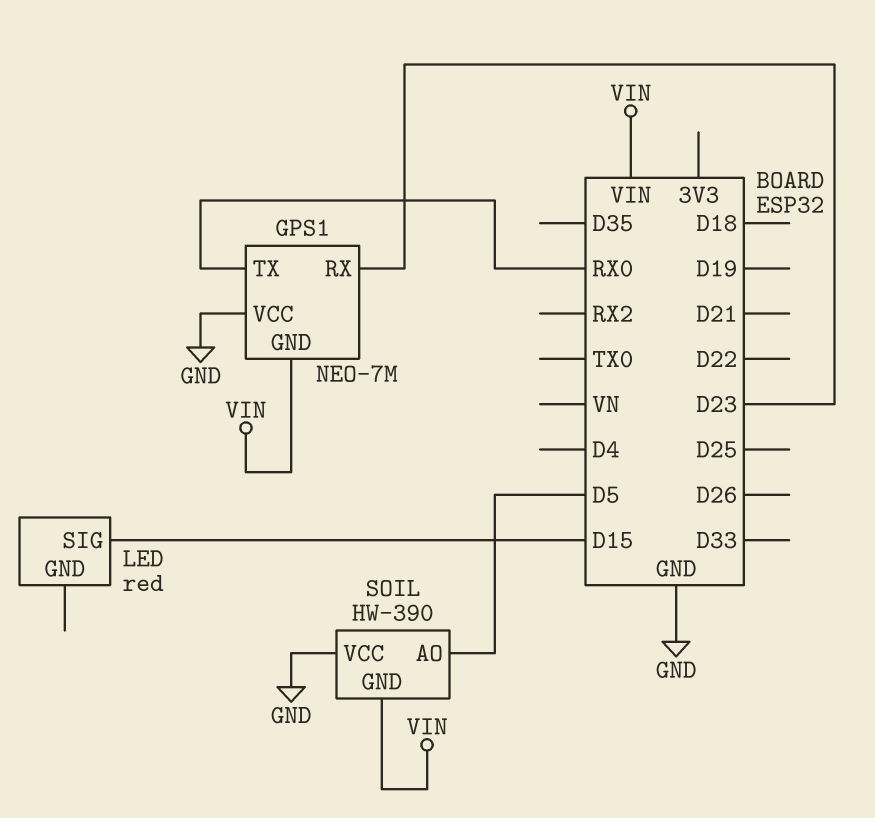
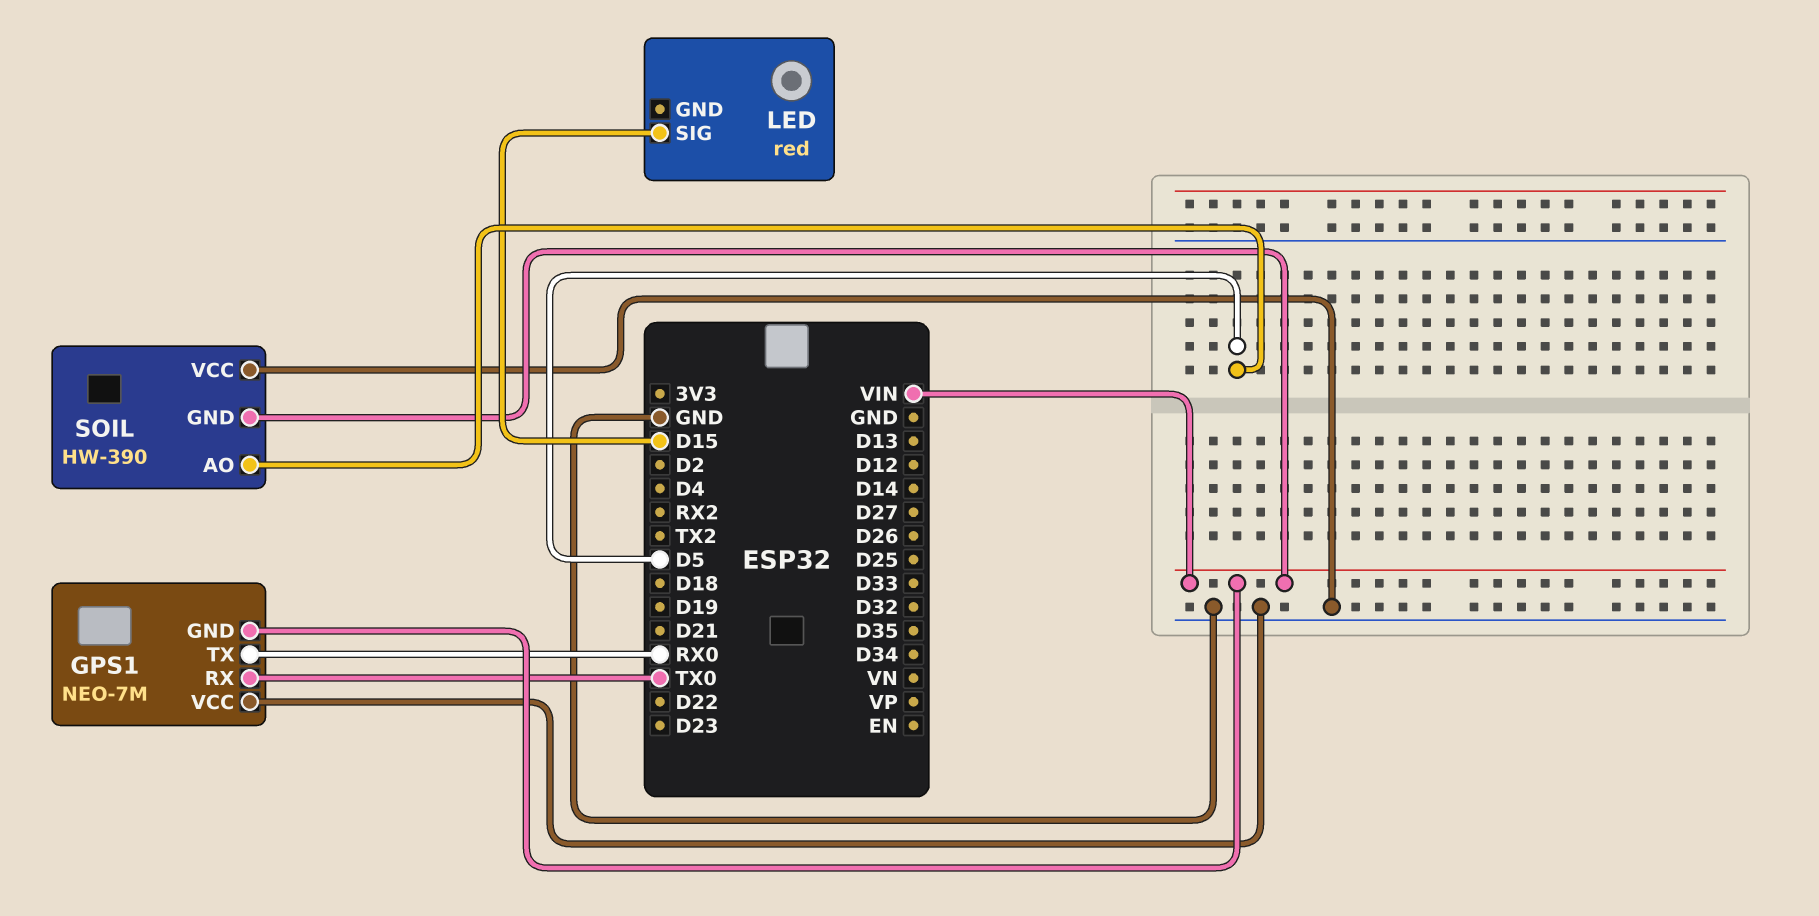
GPS1 pin RX: D23 -> TX0

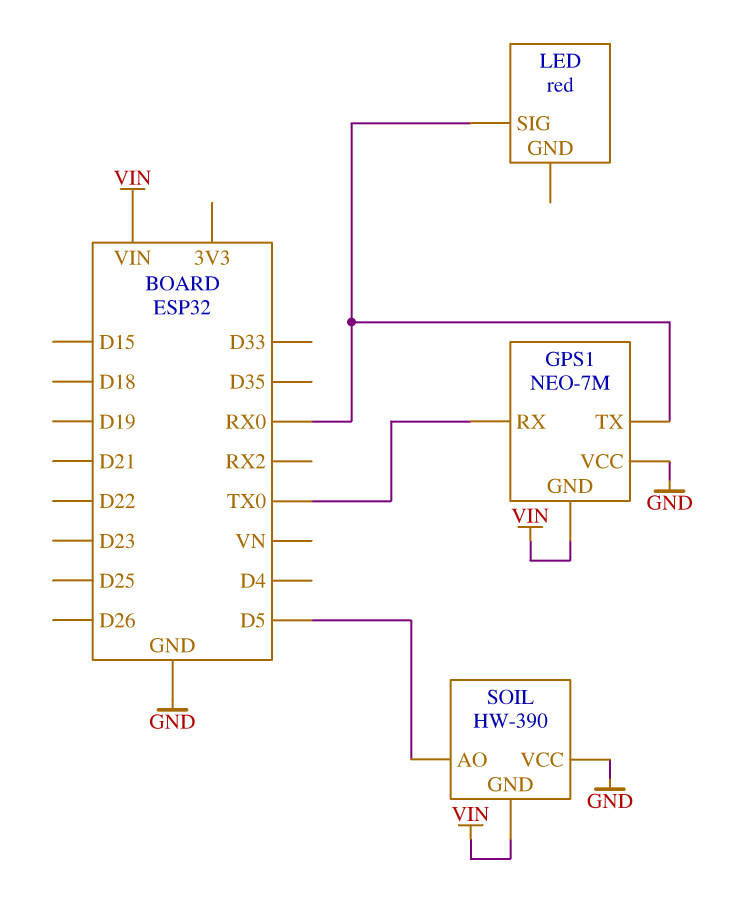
LED pin SIG: D15 -> RX0

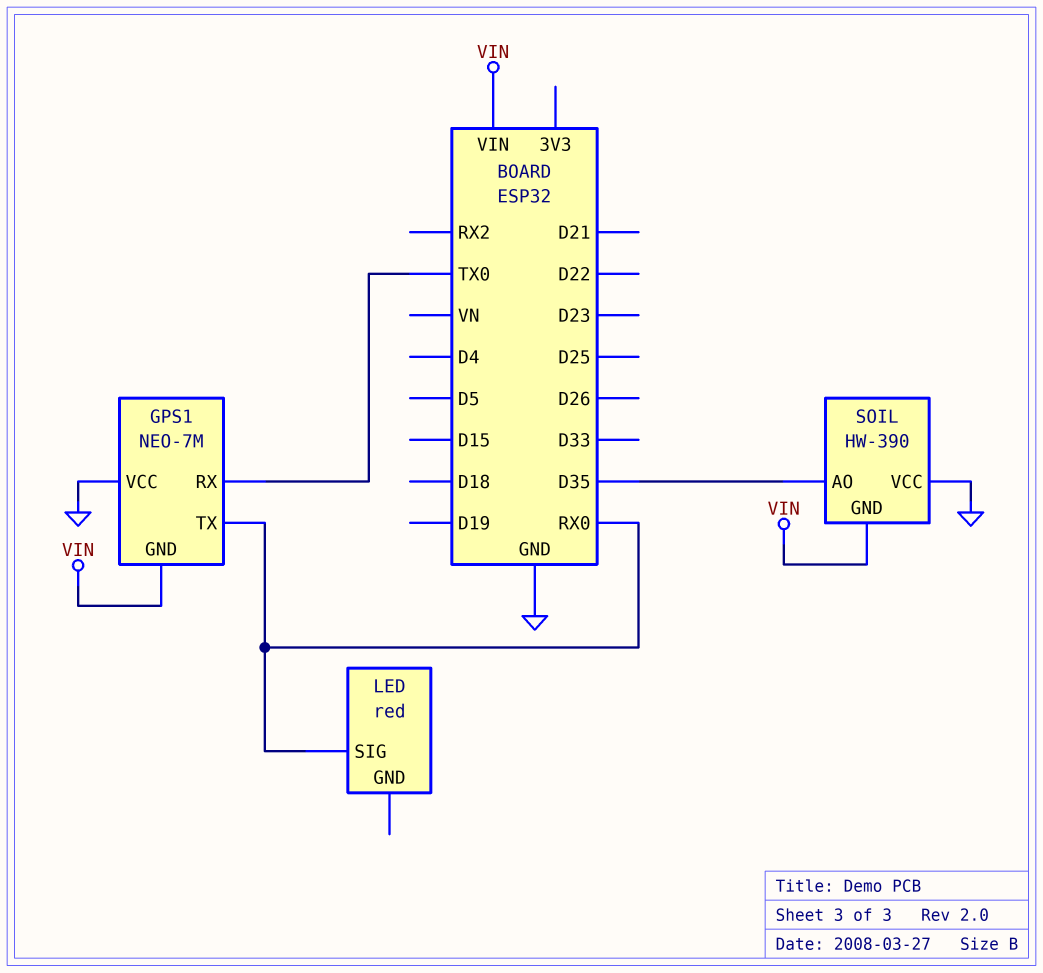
SOIL pin AO: D5 -> D35

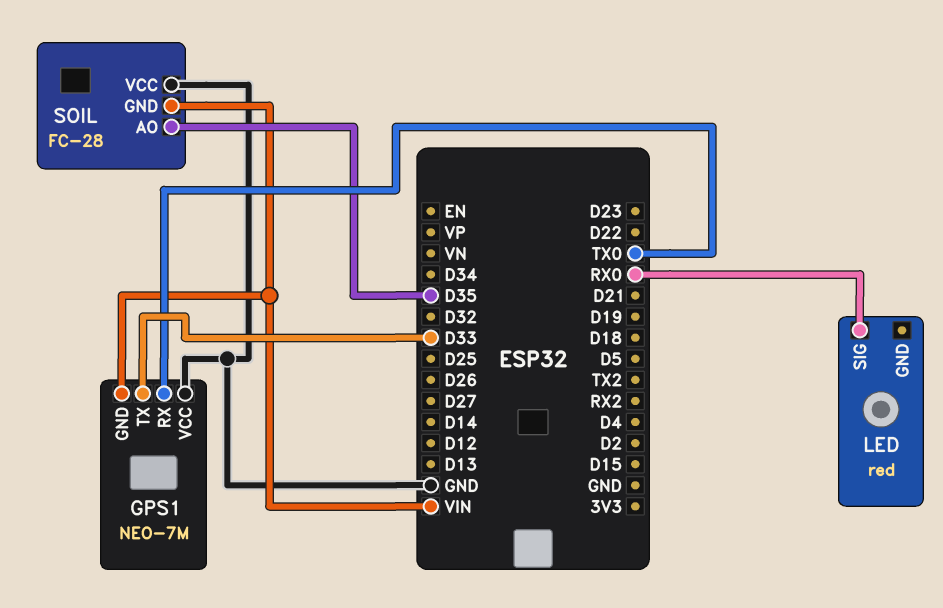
GPS1 pin TX: RX0 -> D33
SOIL: HW-390 -> FC-28

